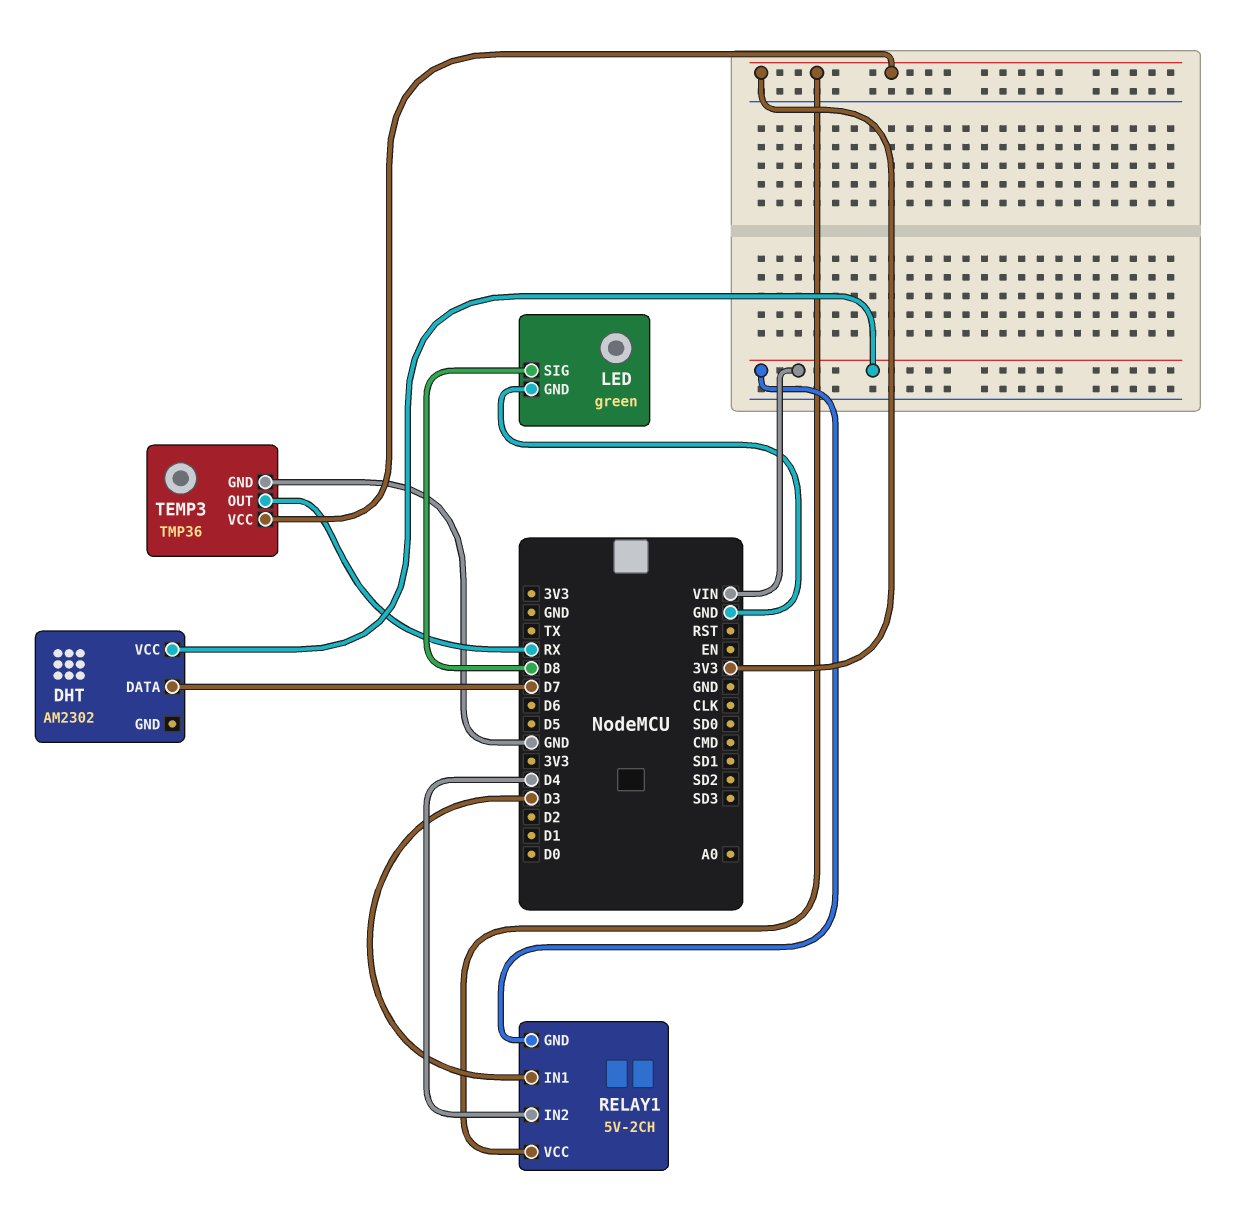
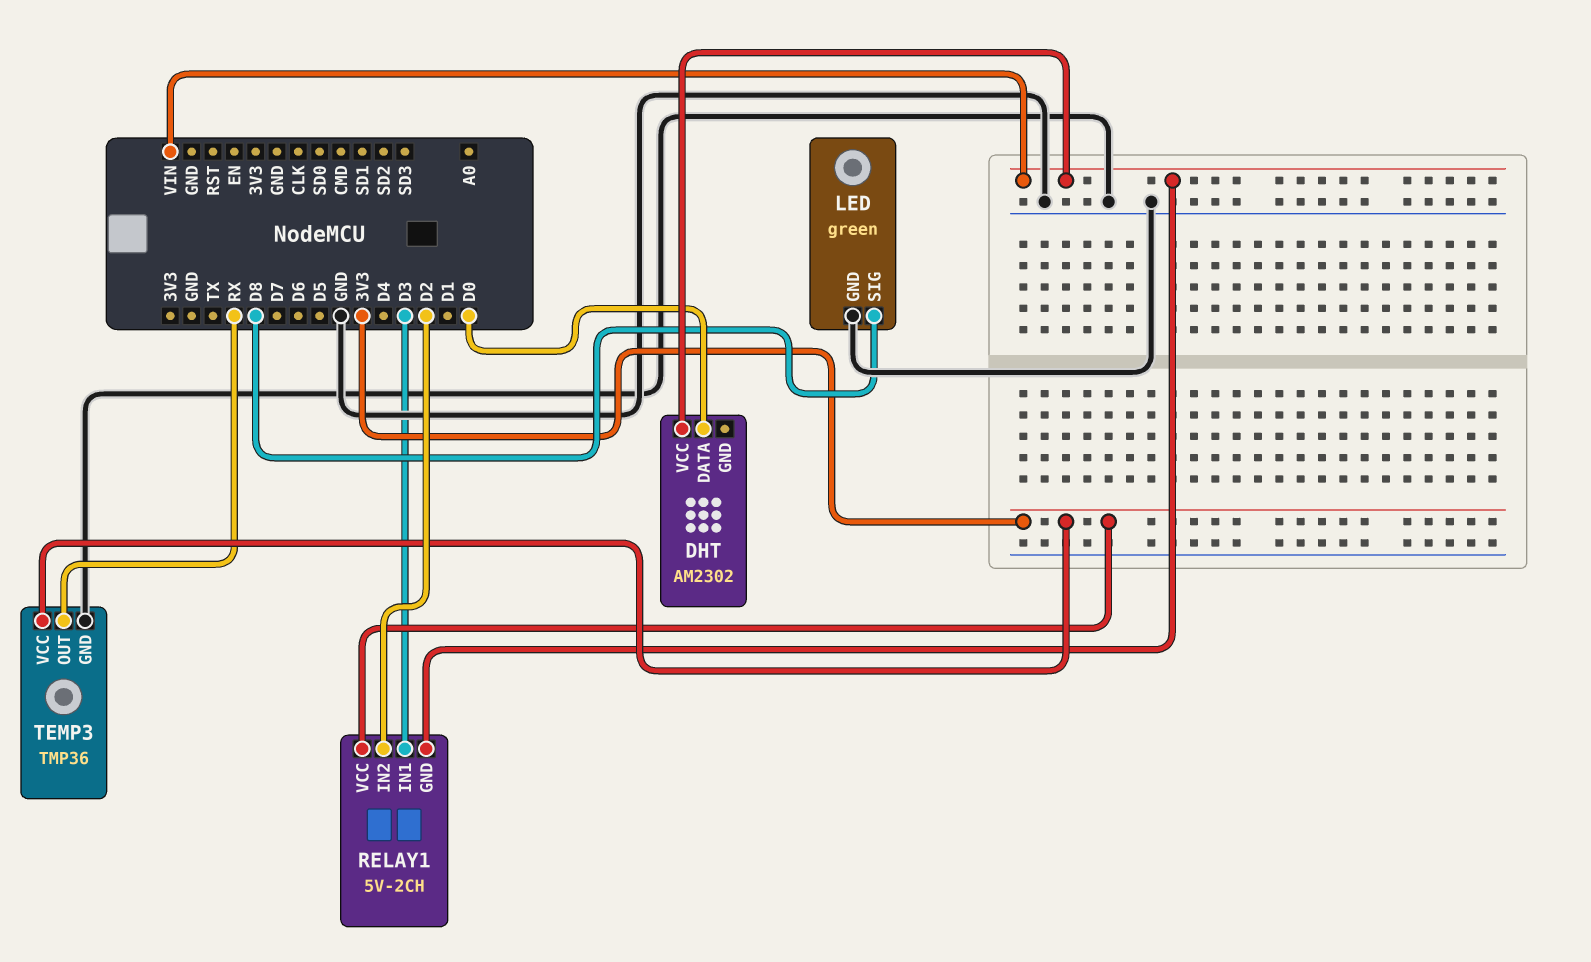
DHT pin DATA: D7 -> D0
RELAY1 pin IN2: D4 -> D2

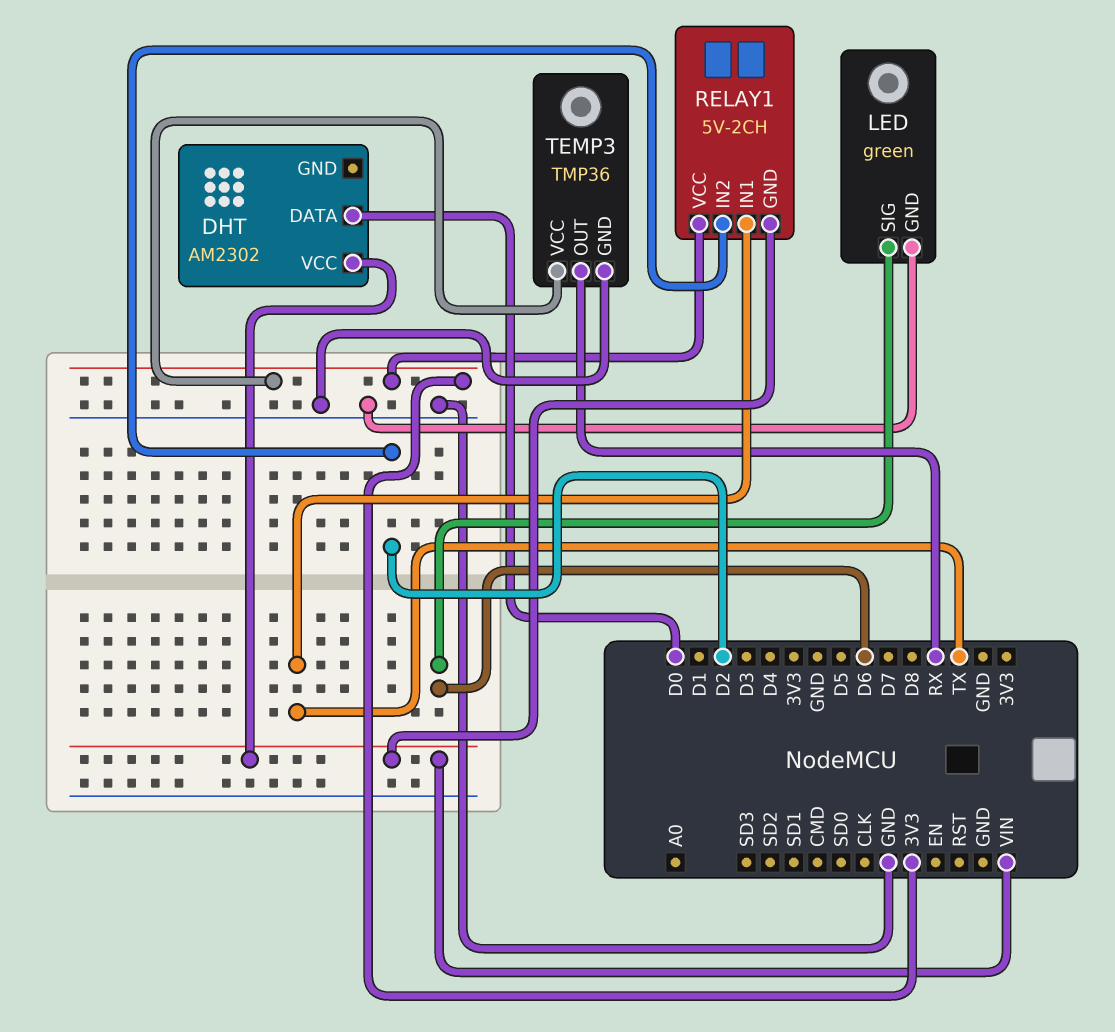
LED pin SIG: D8 -> D6
RELAY1 pin IN1: D3 -> TX

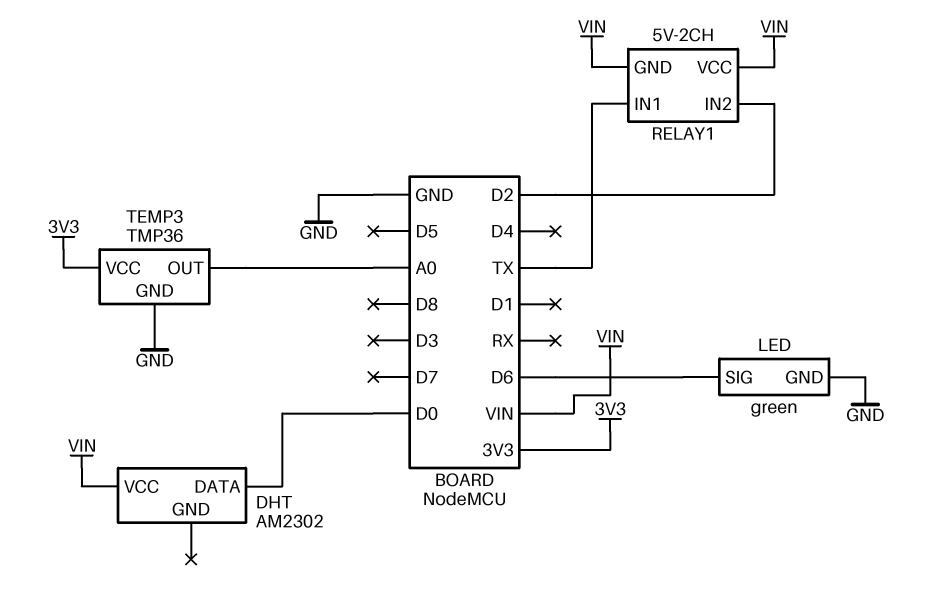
RELAY1 pin VCC: 3V3 -> VIN
TEMP3 pin OUT: RX -> A0

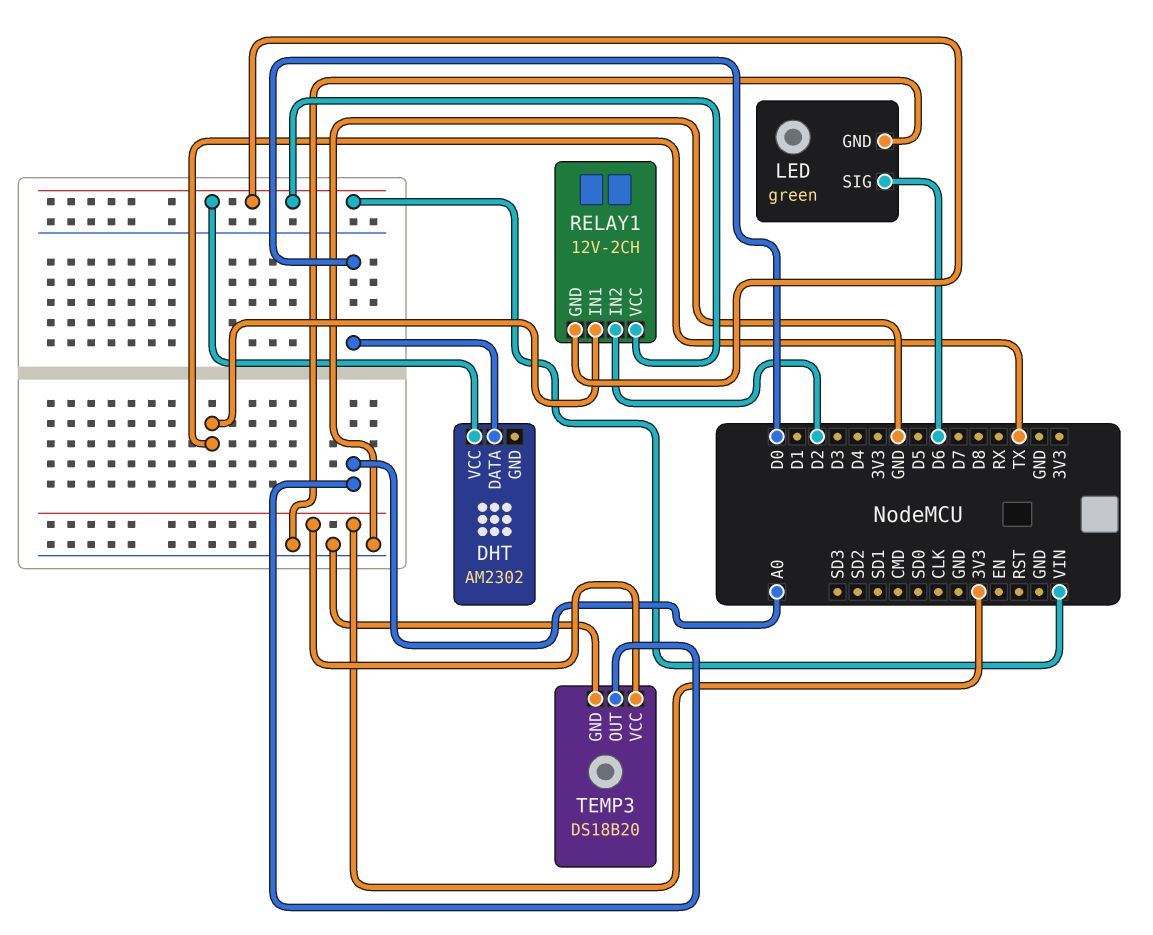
RELAY1: 5V-2CH -> 12V-2CH
TEMP3: TMP36 -> DS18B20

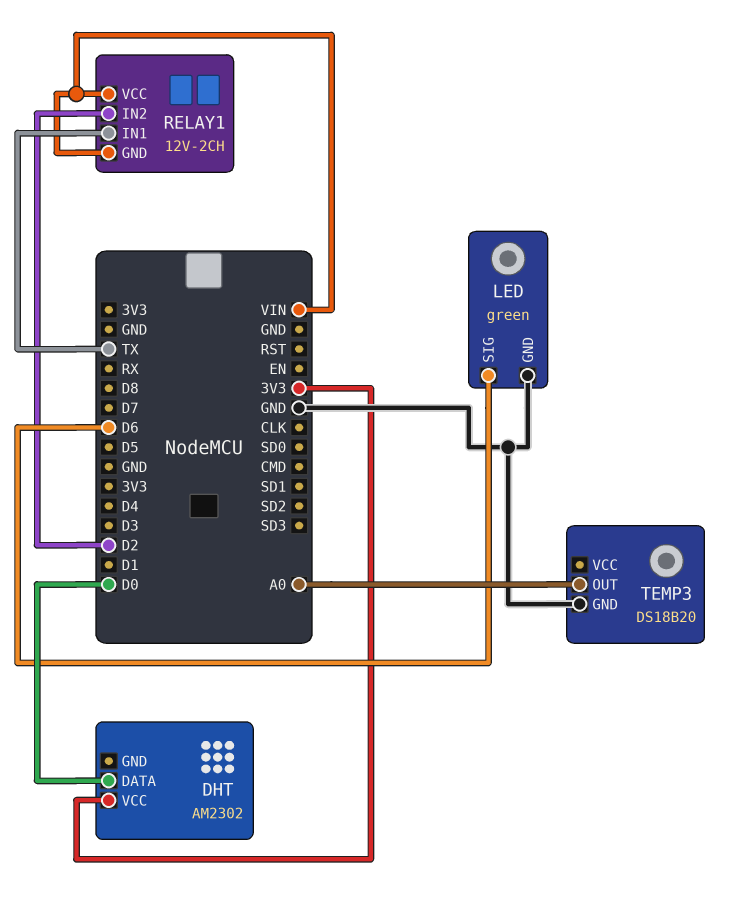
DHT pin VCC: VIN -> 3V3
TEMP3 pin VCC: 3V3 -> none

